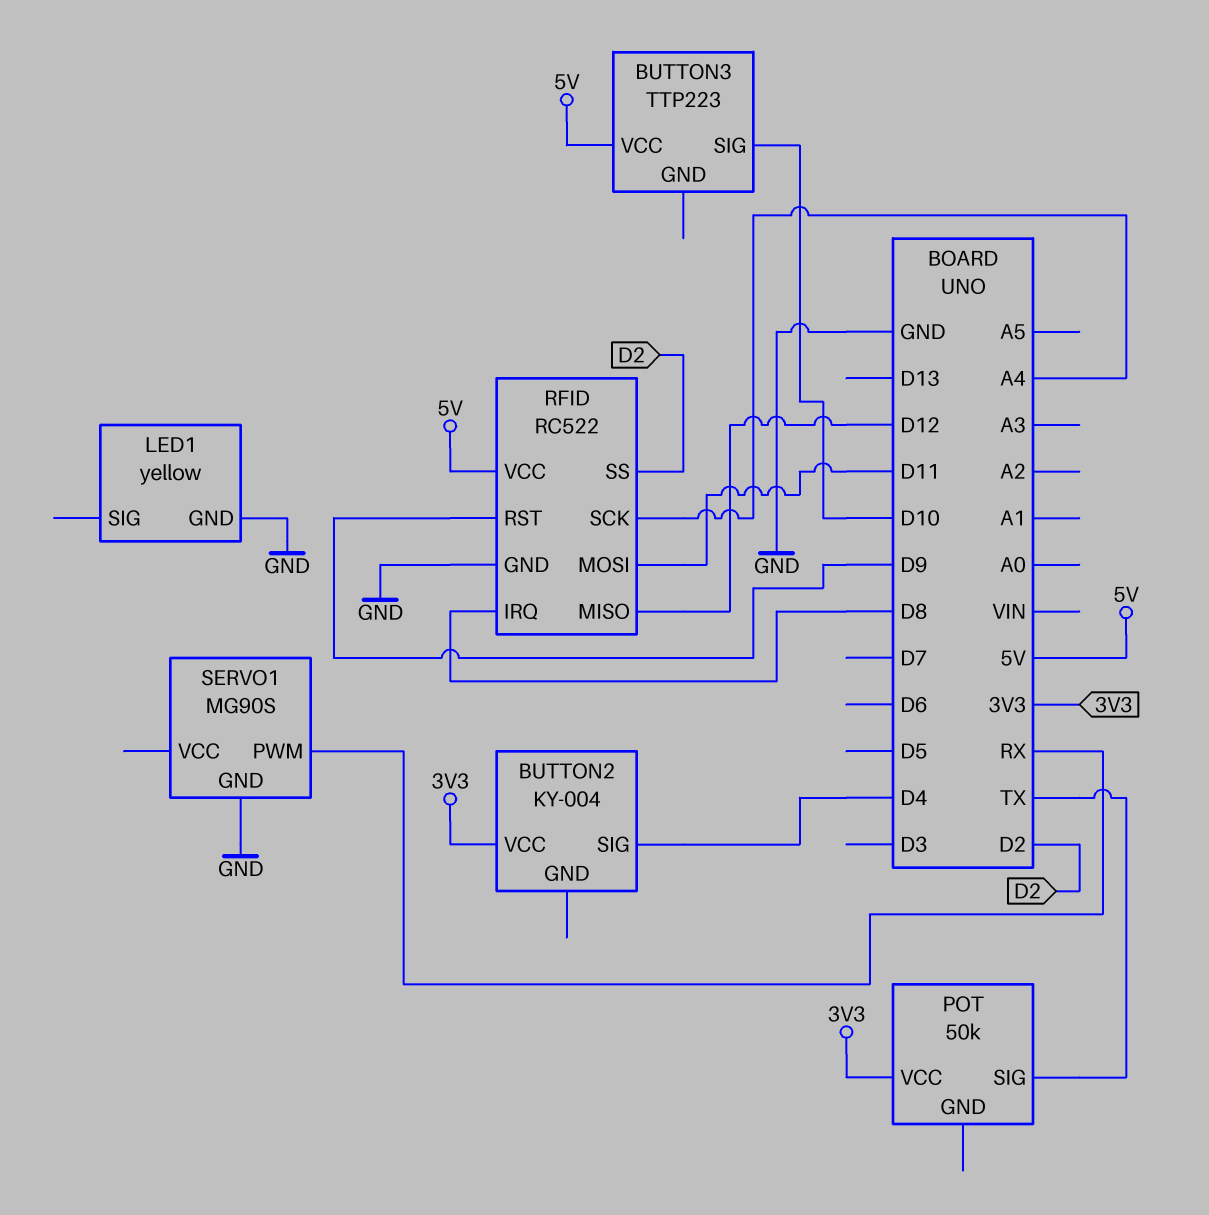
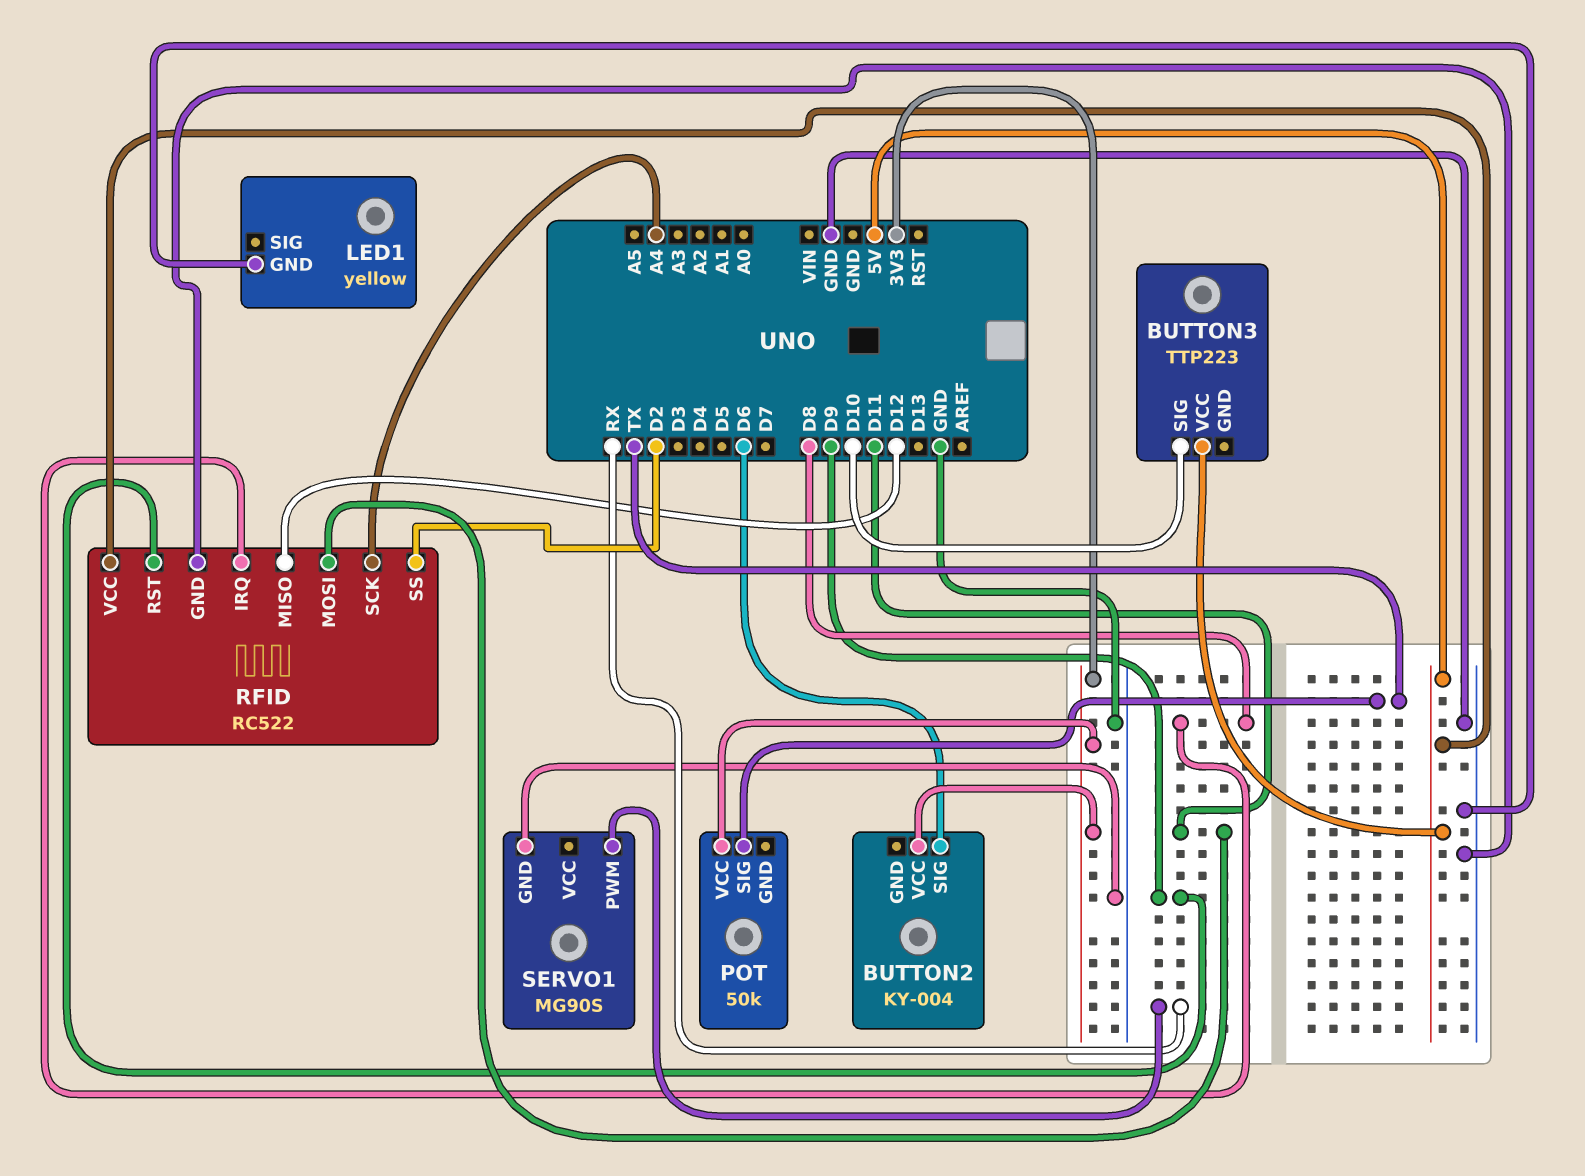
BUTTON2 pin SIG: D4 -> D6

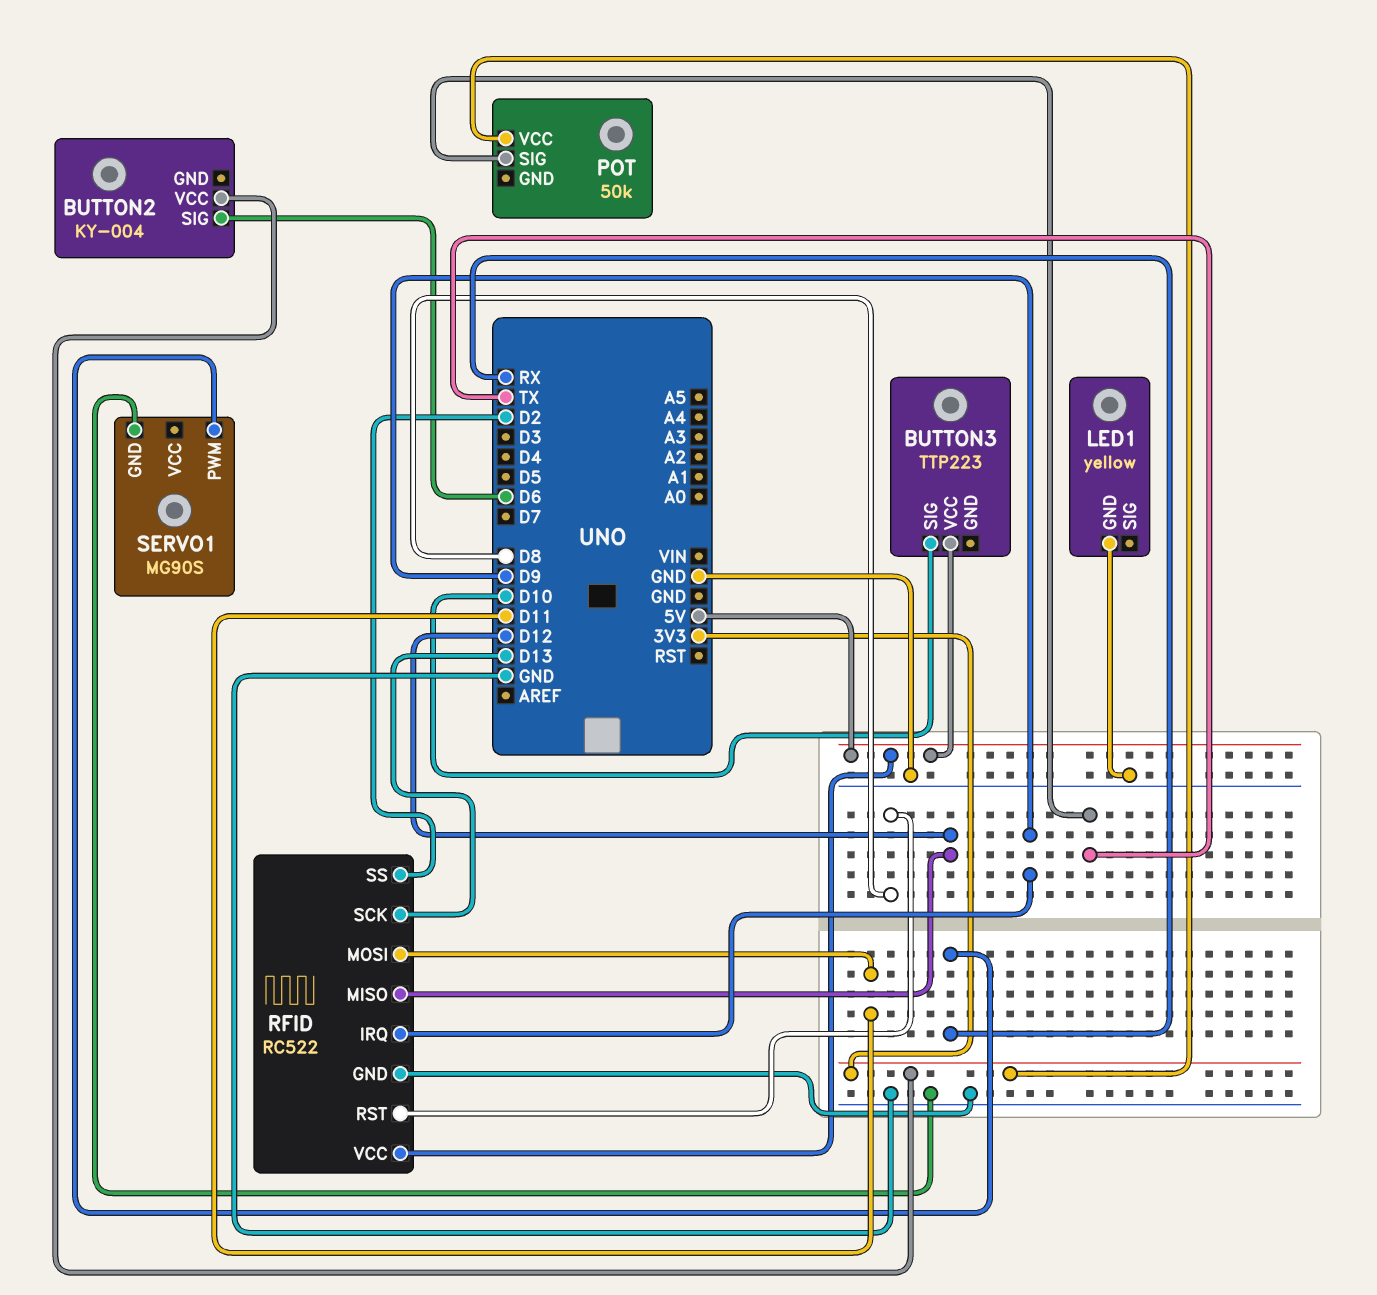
RFID pin IRQ: D8 -> D9
RFID pin RST: D9 -> D8
RFID pin SCK: A4 -> D13

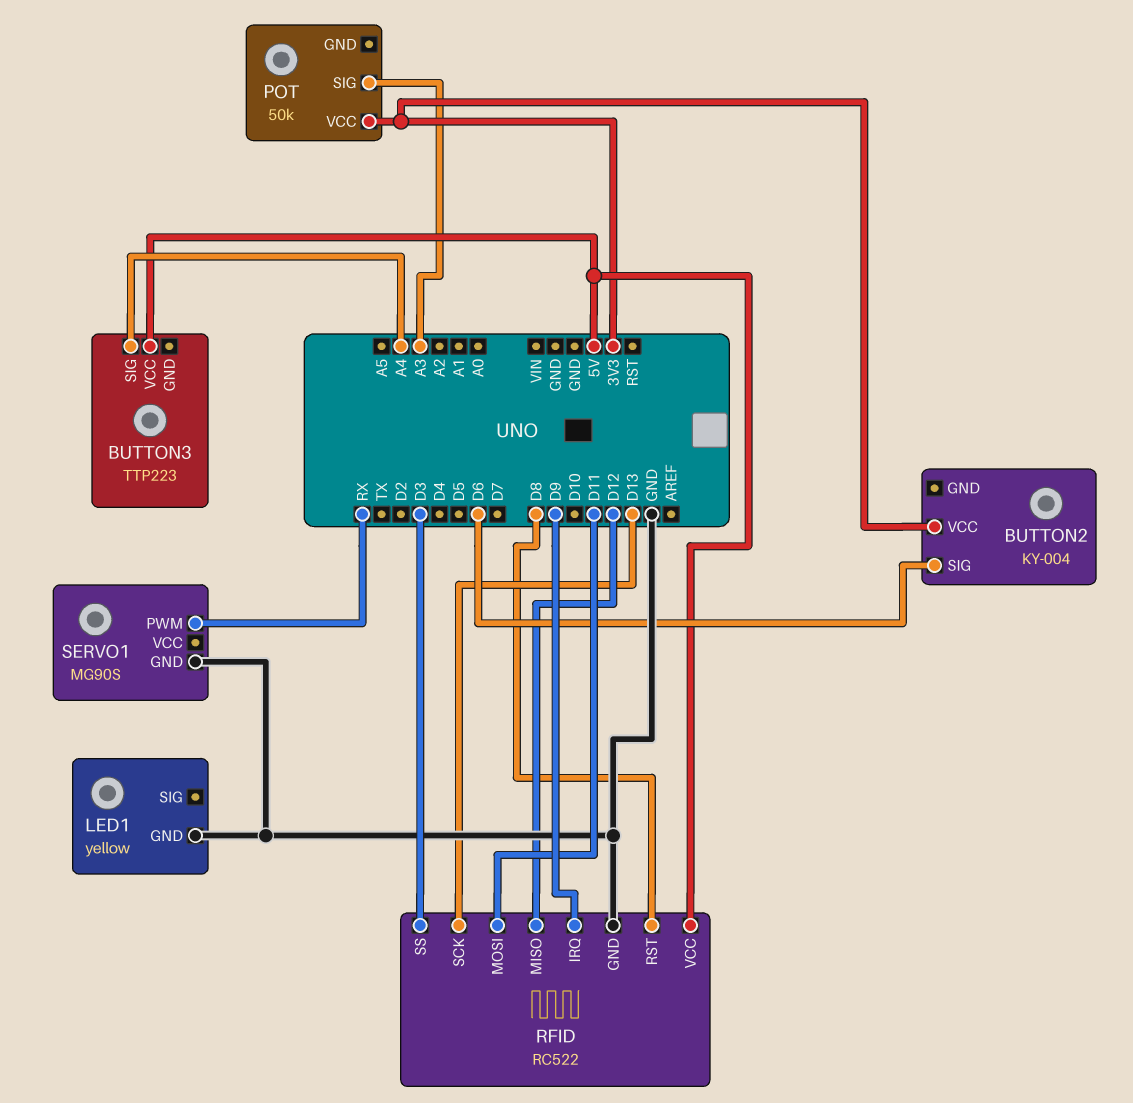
BUTTON3 pin SIG: D10 -> A4
POT pin SIG: TX -> A3
RFID pin SS: D2 -> D3

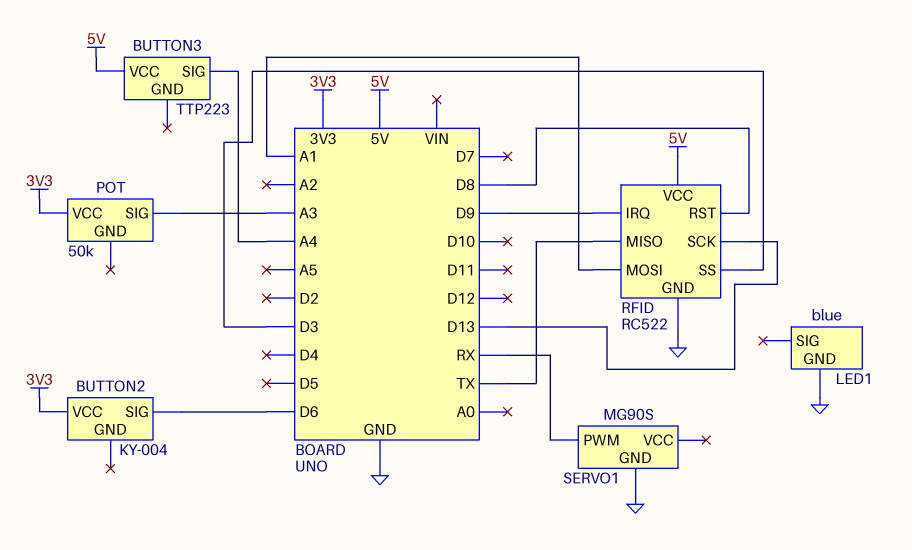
LED1: yellow -> blue
RFID pin MISO: D12 -> TX
RFID pin MOSI: D11 -> A1

